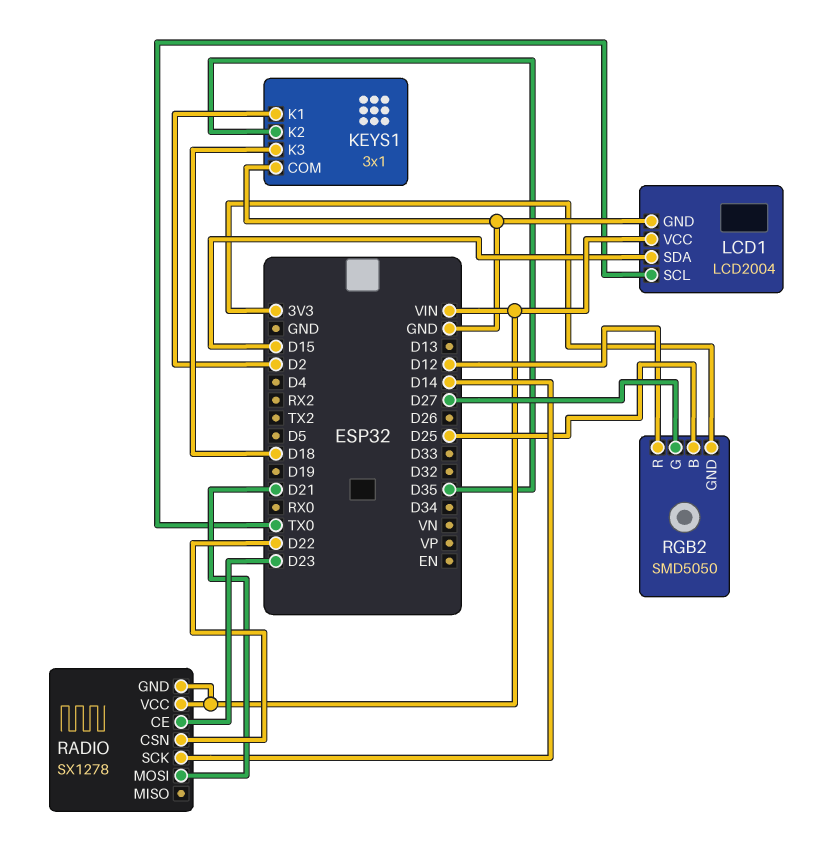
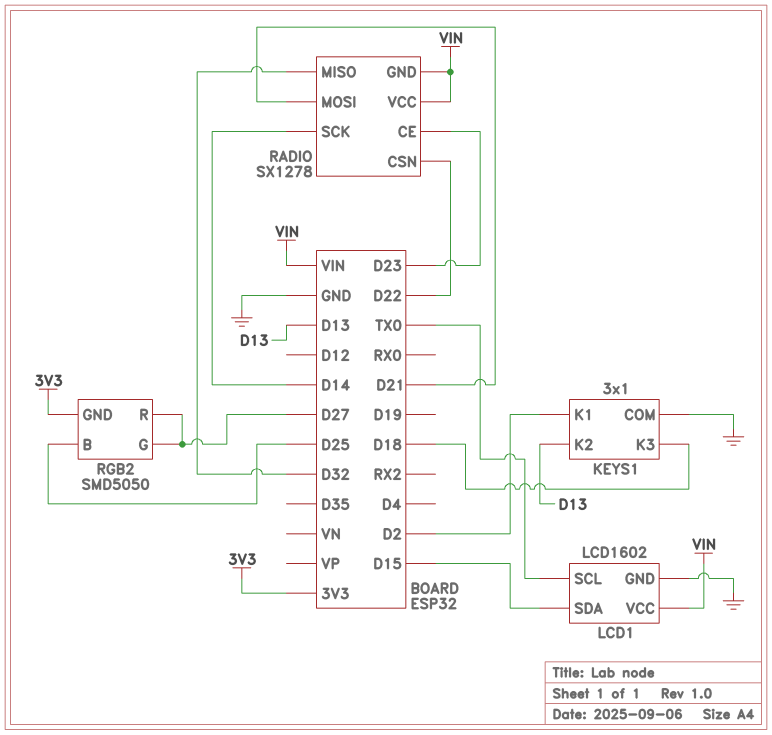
KEYS1 pin K2: D35 -> D13
LCD1: LCD2004 -> LCD1602
RADIO pin MISO: none -> D32
RGB2 pin R: D12 -> D27

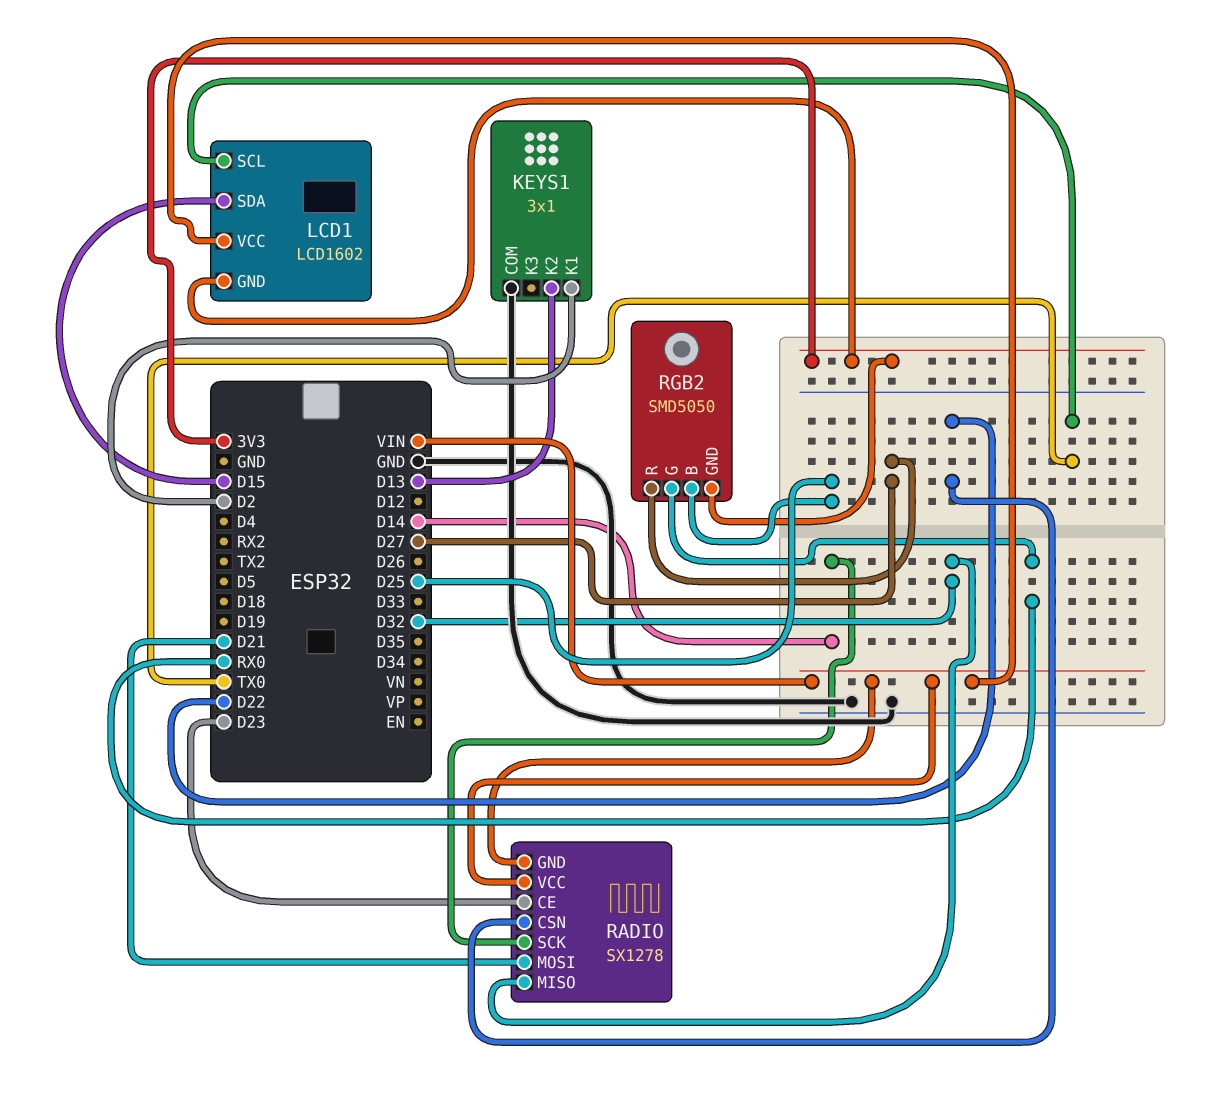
KEYS1 pin K3: D18 -> none
LCD1 pin GND: GND -> 3V3
RGB2 pin G: D27 -> RX0

